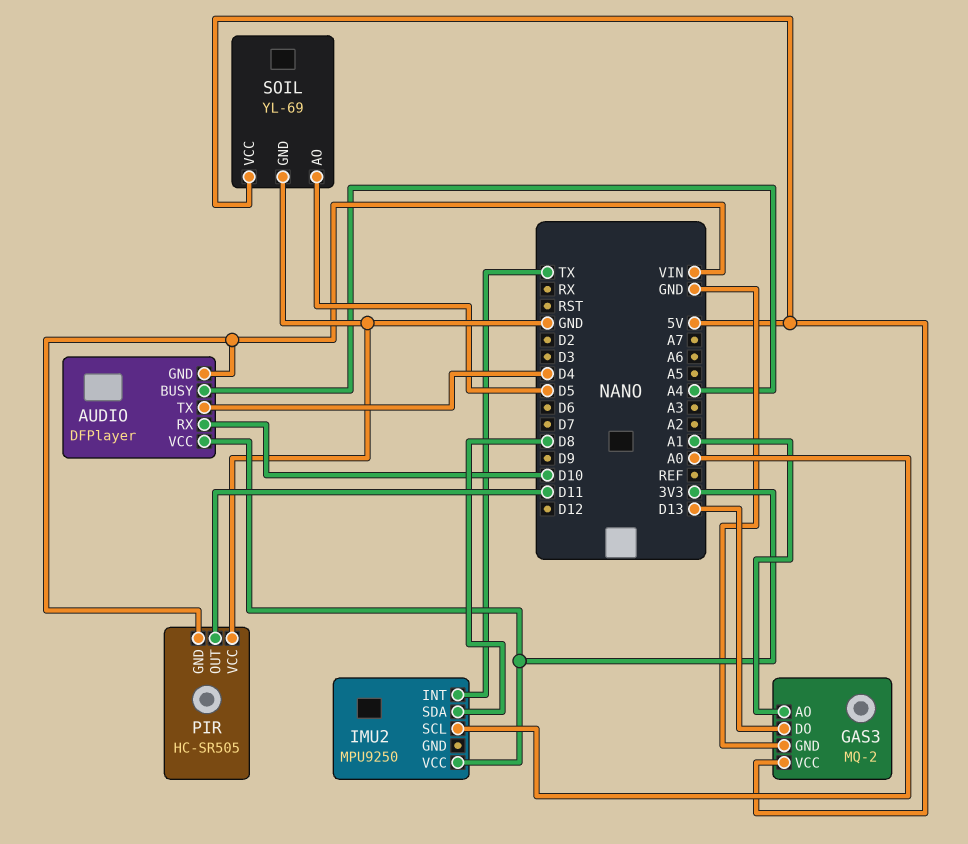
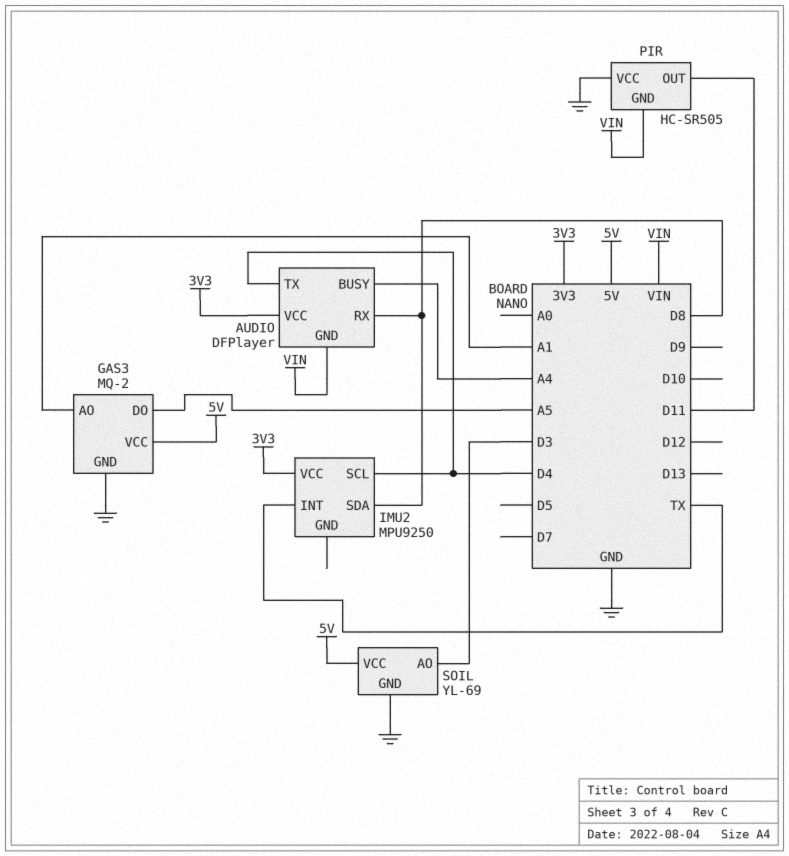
AUDIO pin RX: D10 -> D8
GAS3 pin DO: D13 -> A5
IMU2 pin SCL: A0 -> D4
SOIL pin AO: D5 -> D3

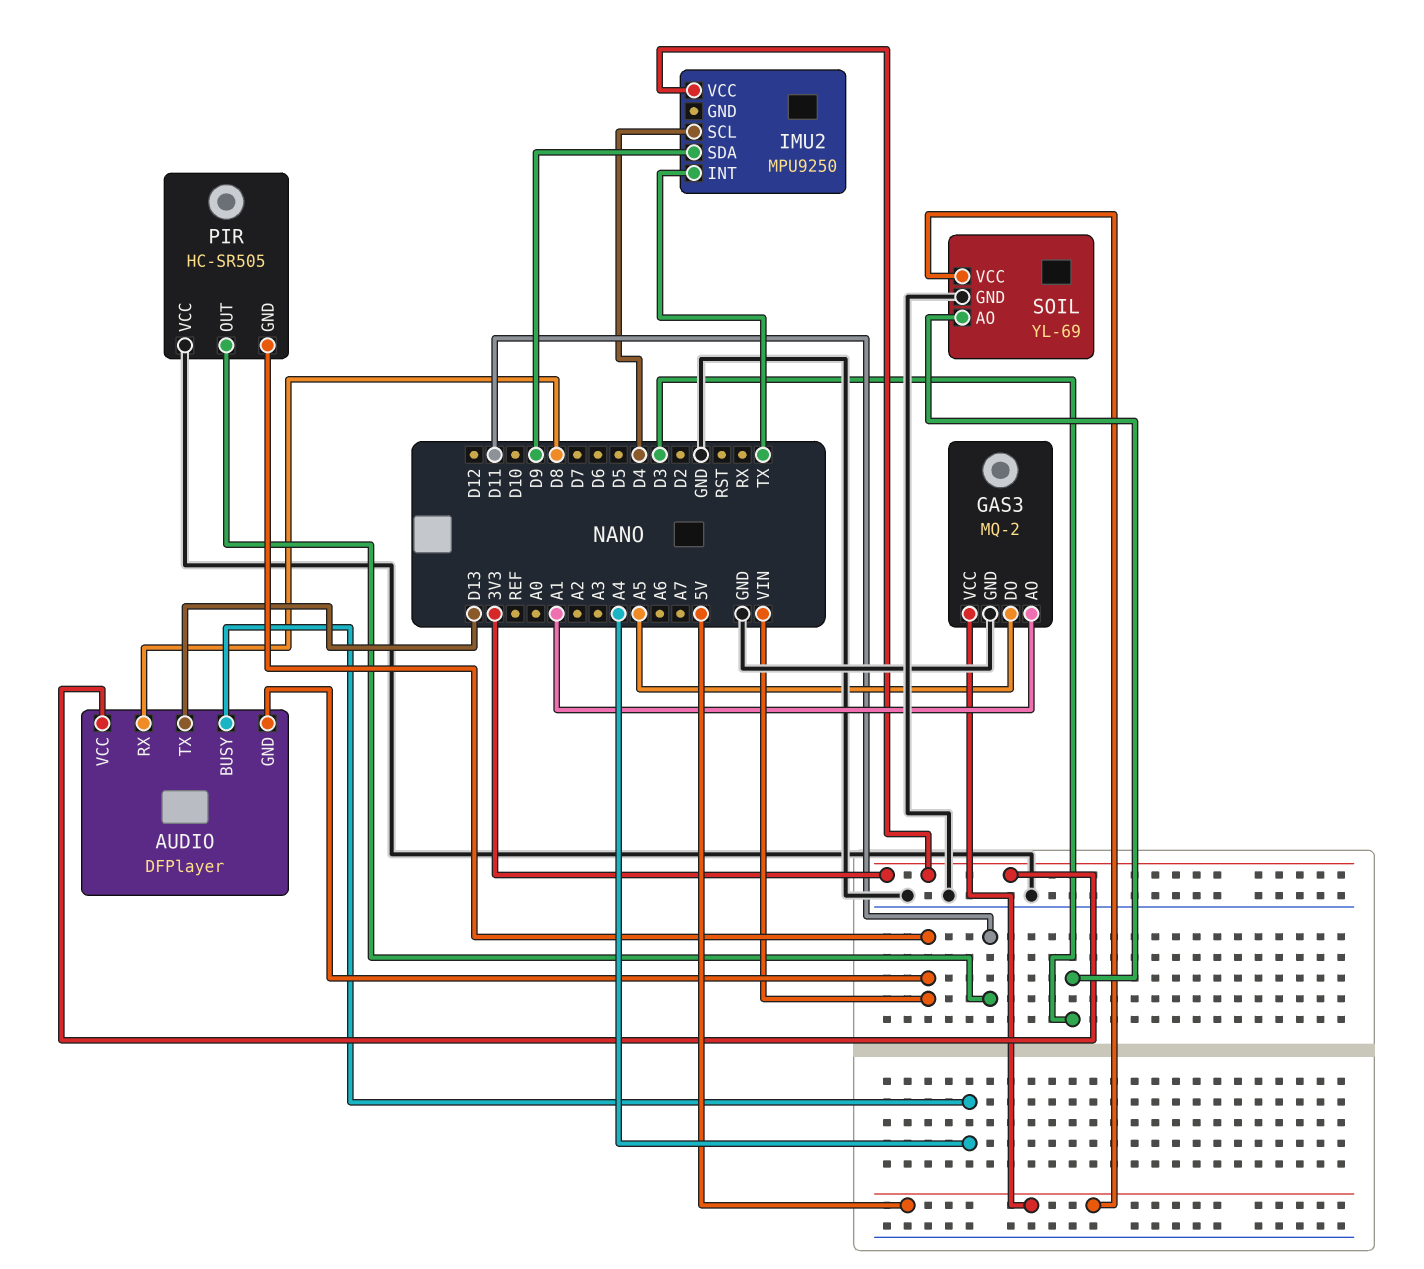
AUDIO pin TX: D4 -> D13
IMU2 pin SDA: D8 -> D9

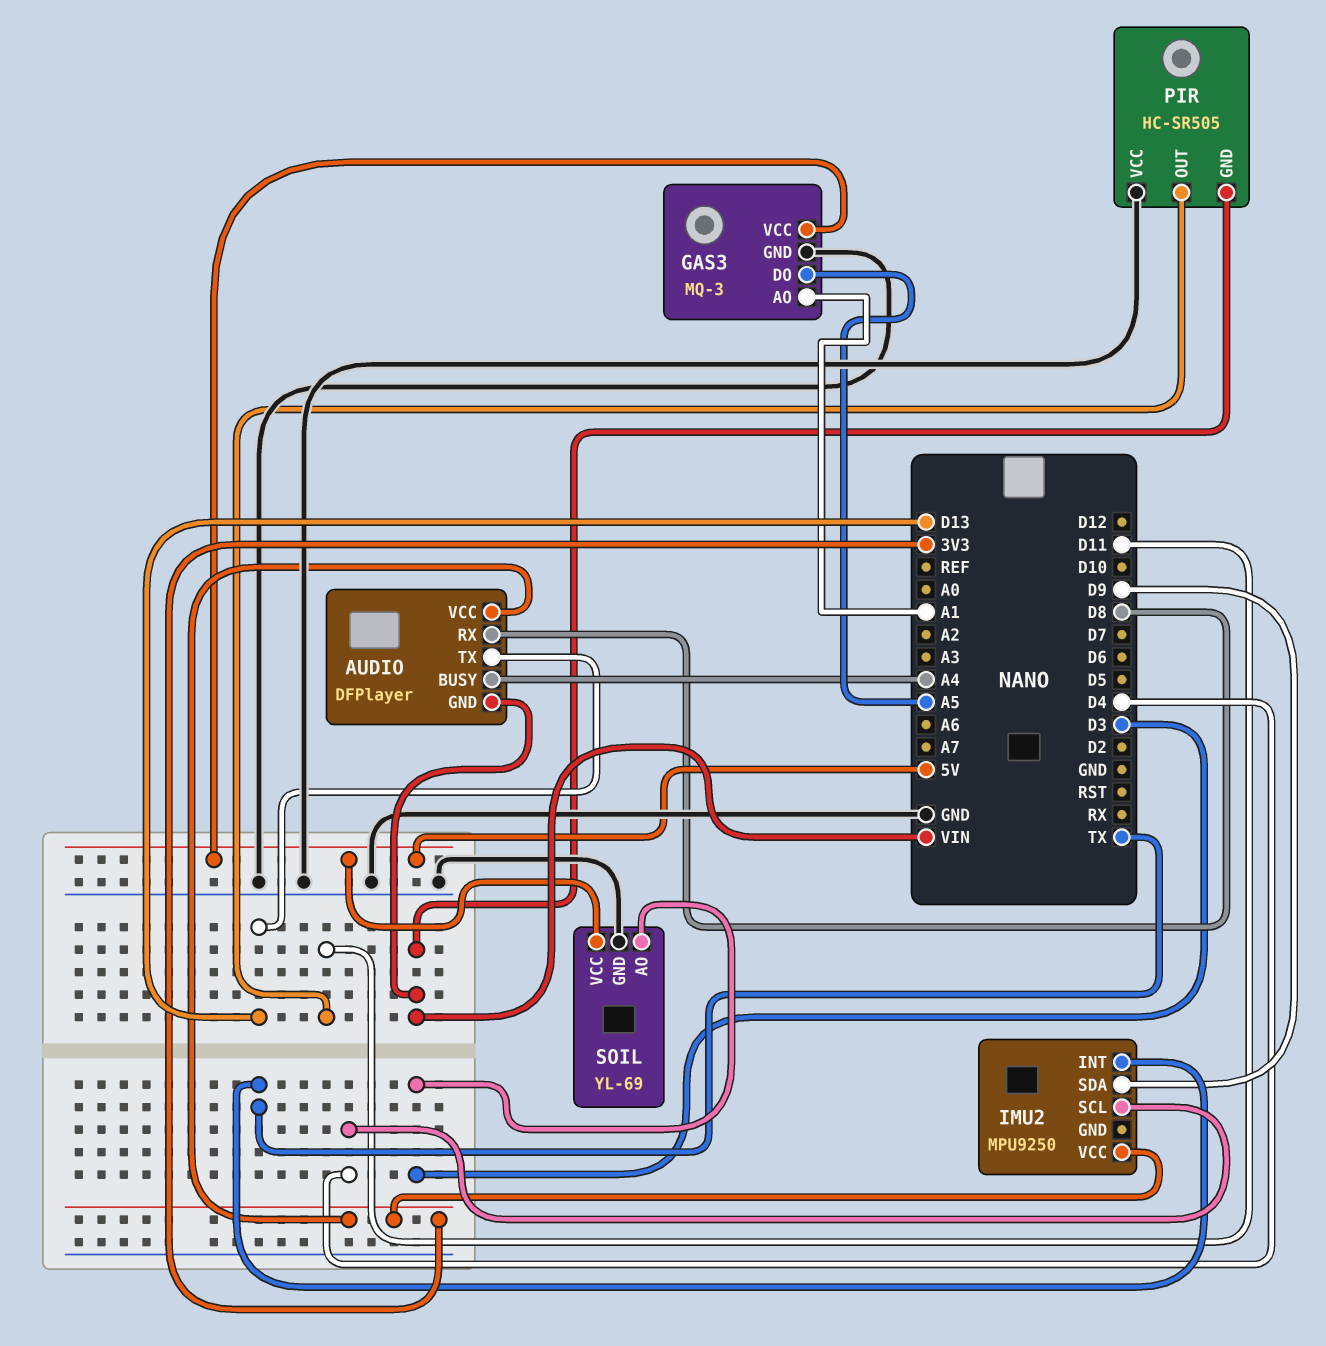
GAS3: MQ-2 -> MQ-3

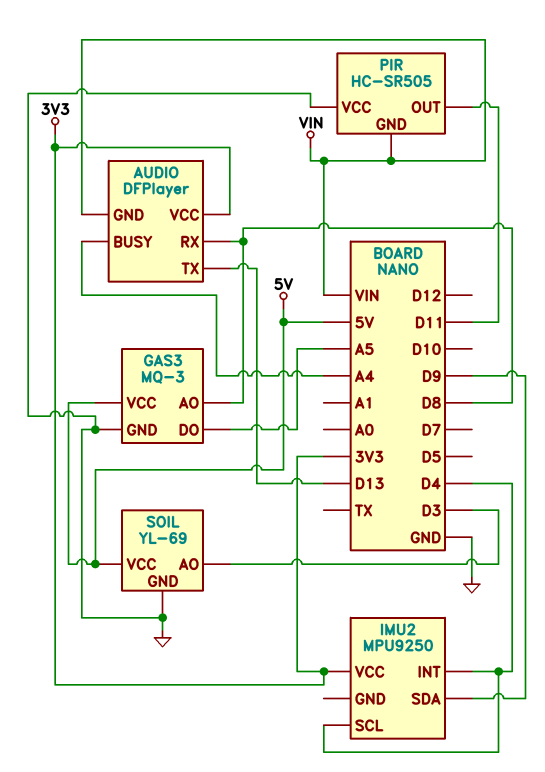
GAS3 pin AO: A1 -> D8
IMU2 pin INT: TX -> D4

